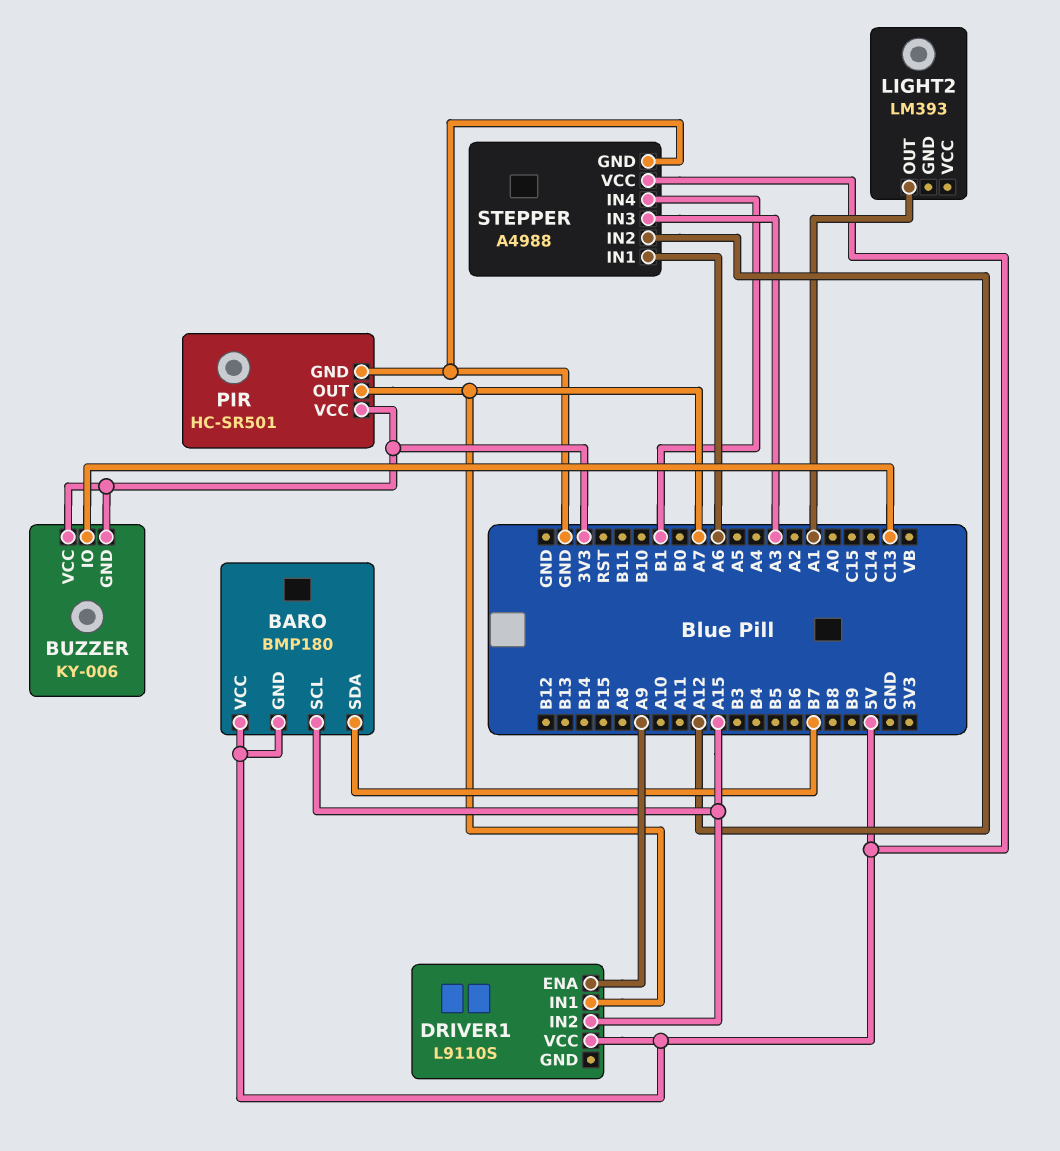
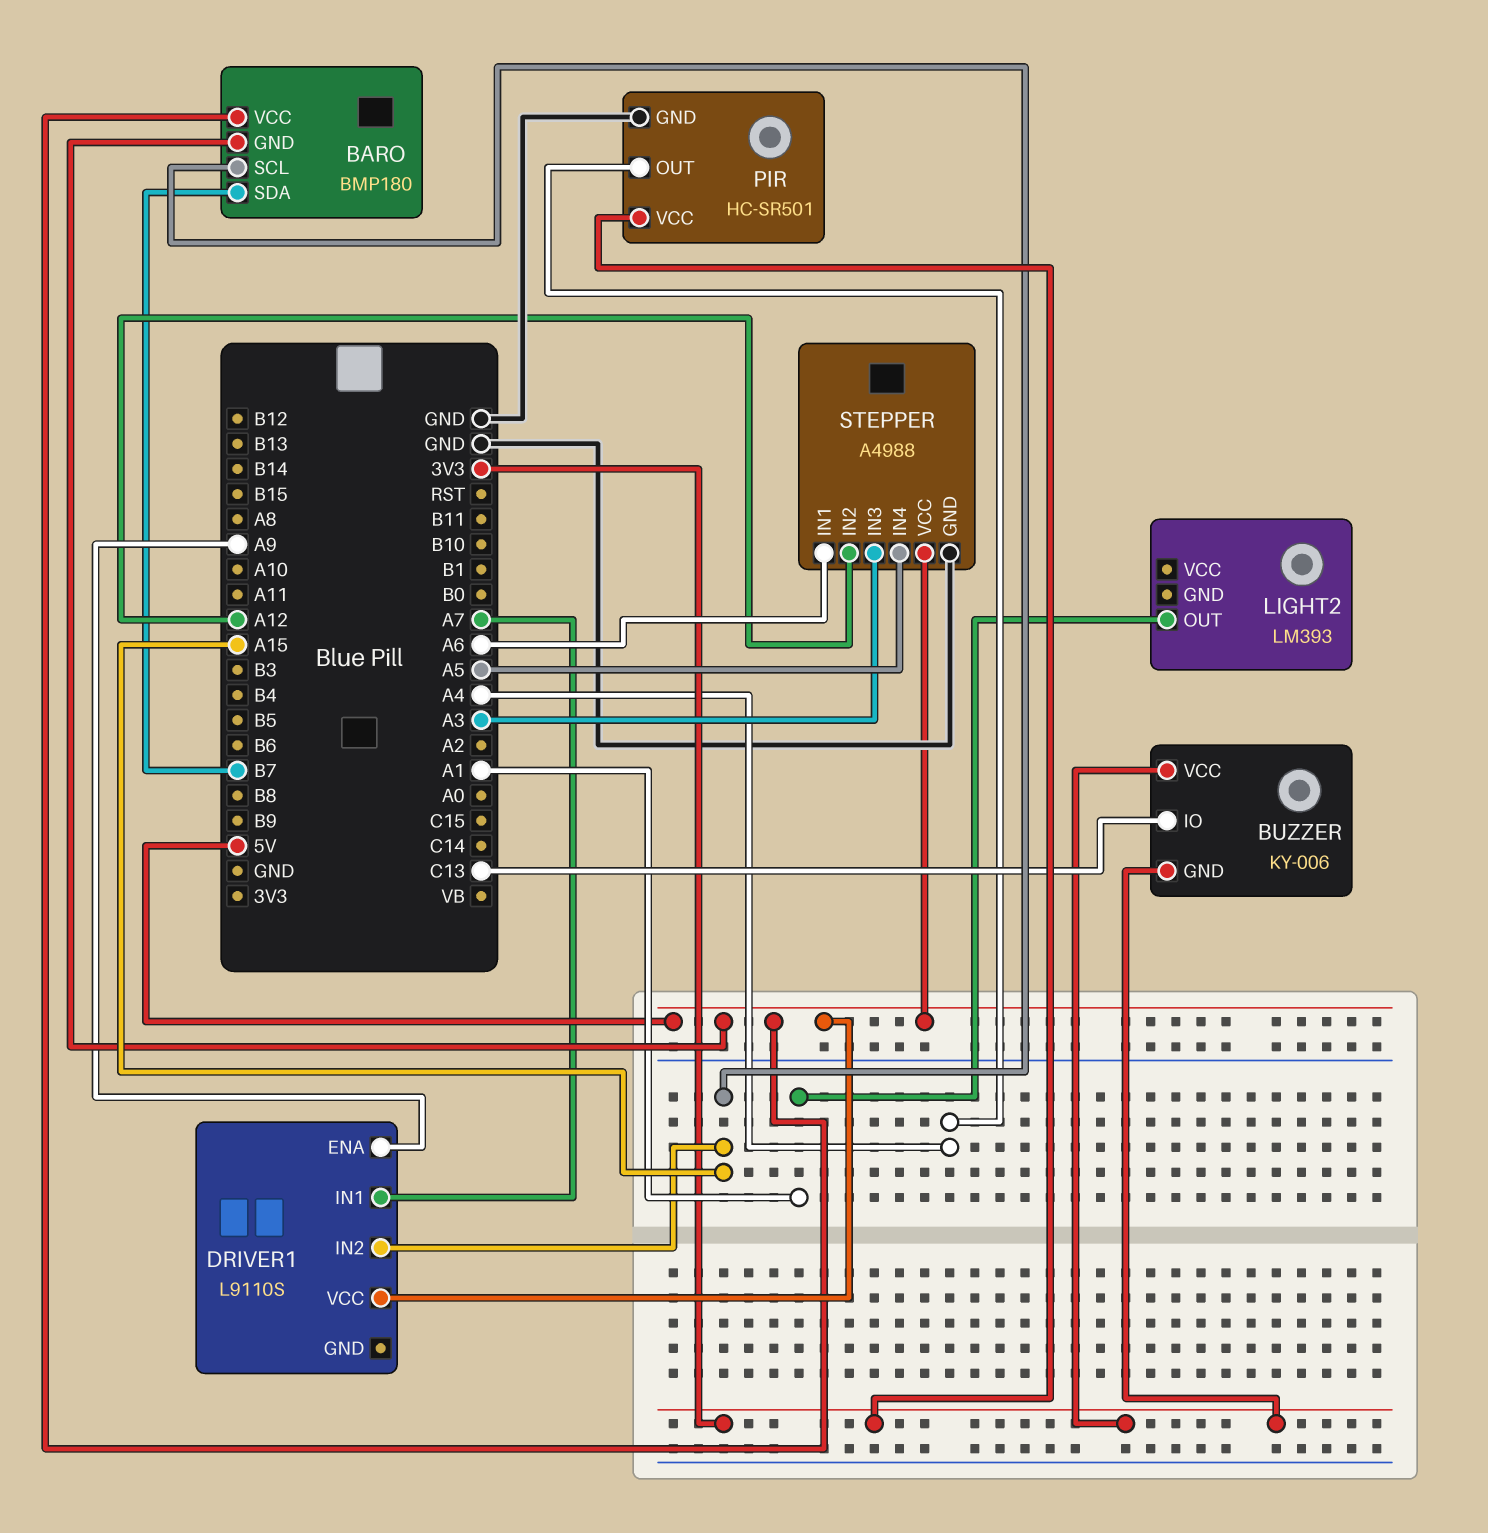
PIR pin OUT: A7 -> A4
STEPPER pin IN4: B1 -> A5

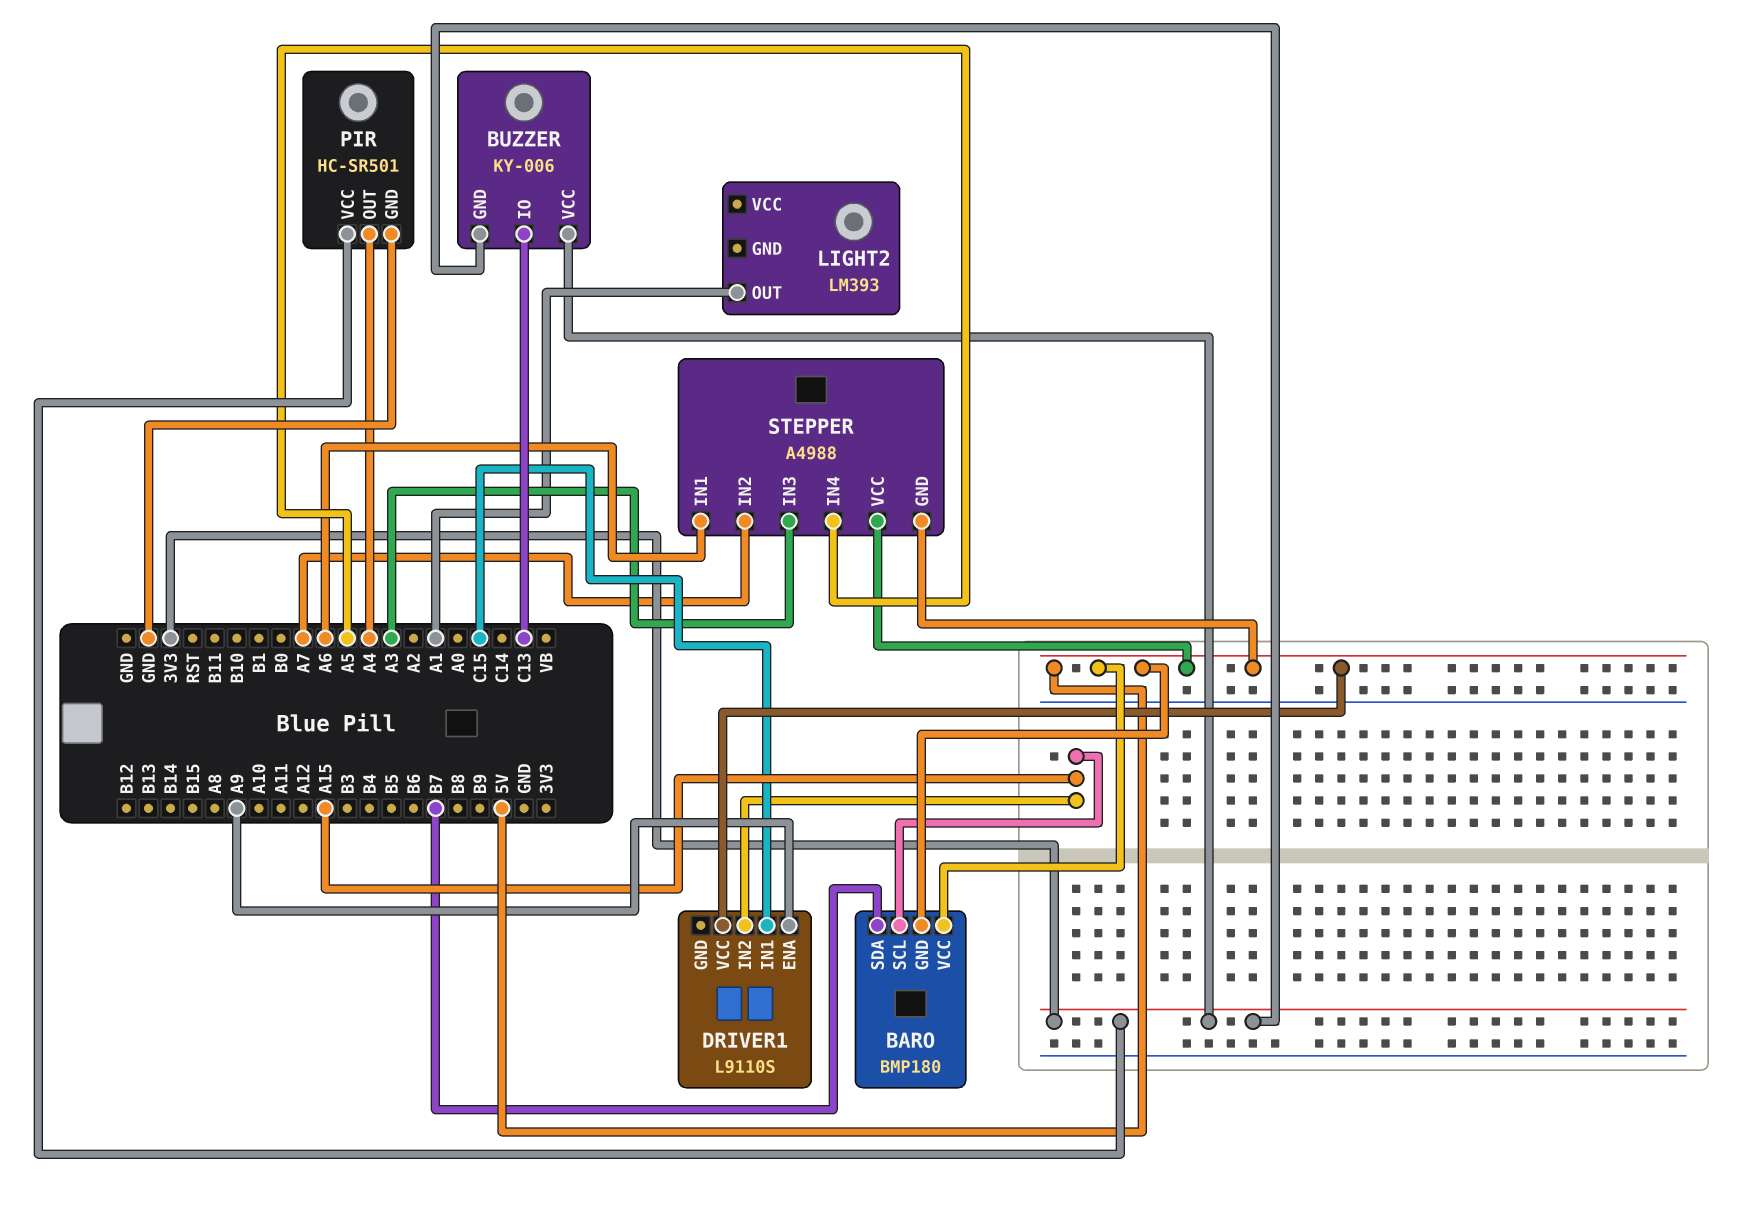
DRIVER1 pin IN1: A7 -> C15
STEPPER pin GND: GND -> 5V
STEPPER pin IN2: A12 -> A7

